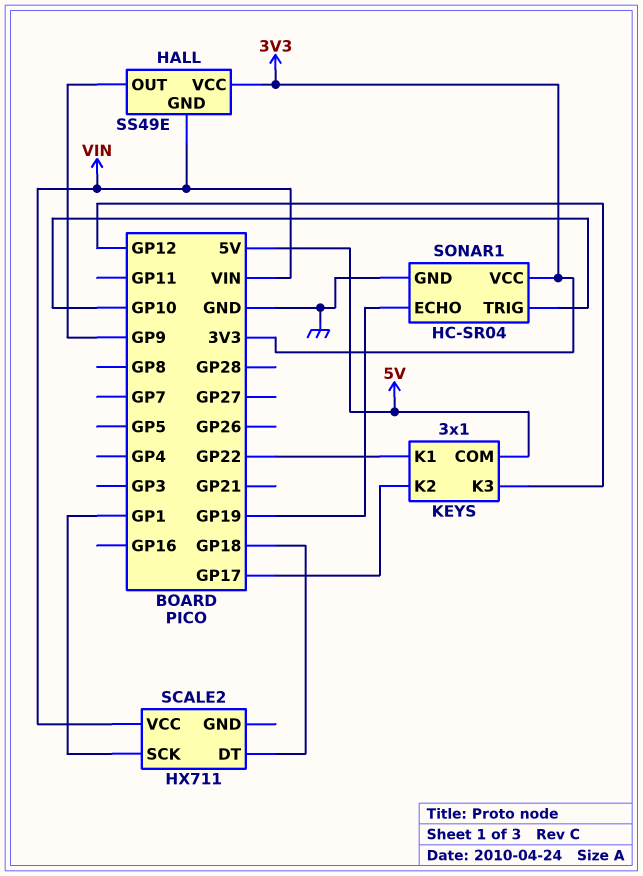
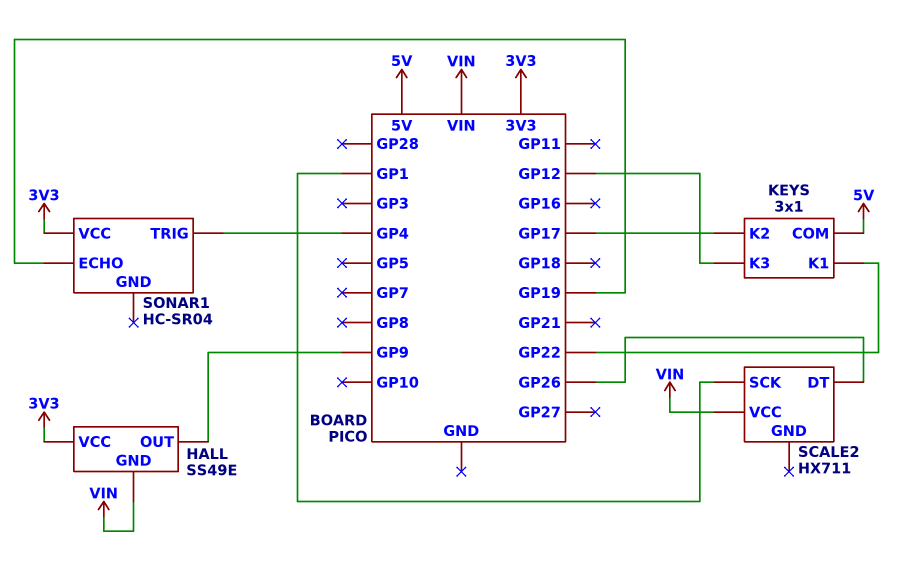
SCALE2 pin DT: GP18 -> GP26
SONAR1 pin GND: GND -> none
SONAR1 pin TRIG: GP10 -> GP4

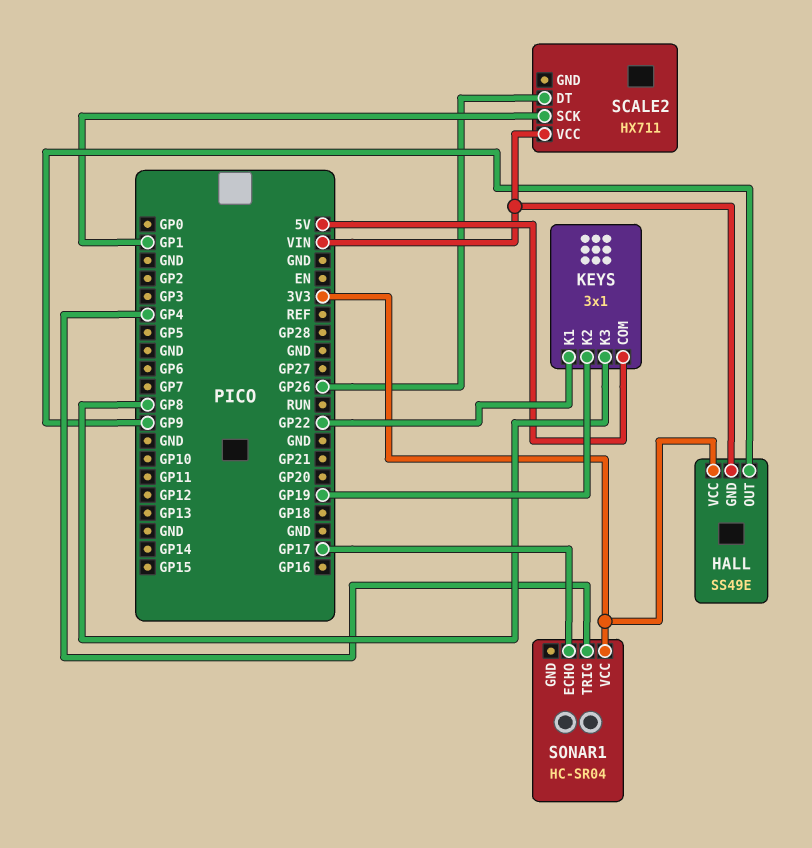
KEYS pin K2: GP17 -> GP19
KEYS pin K3: GP12 -> GP8
SONAR1 pin ECHO: GP19 -> GP17

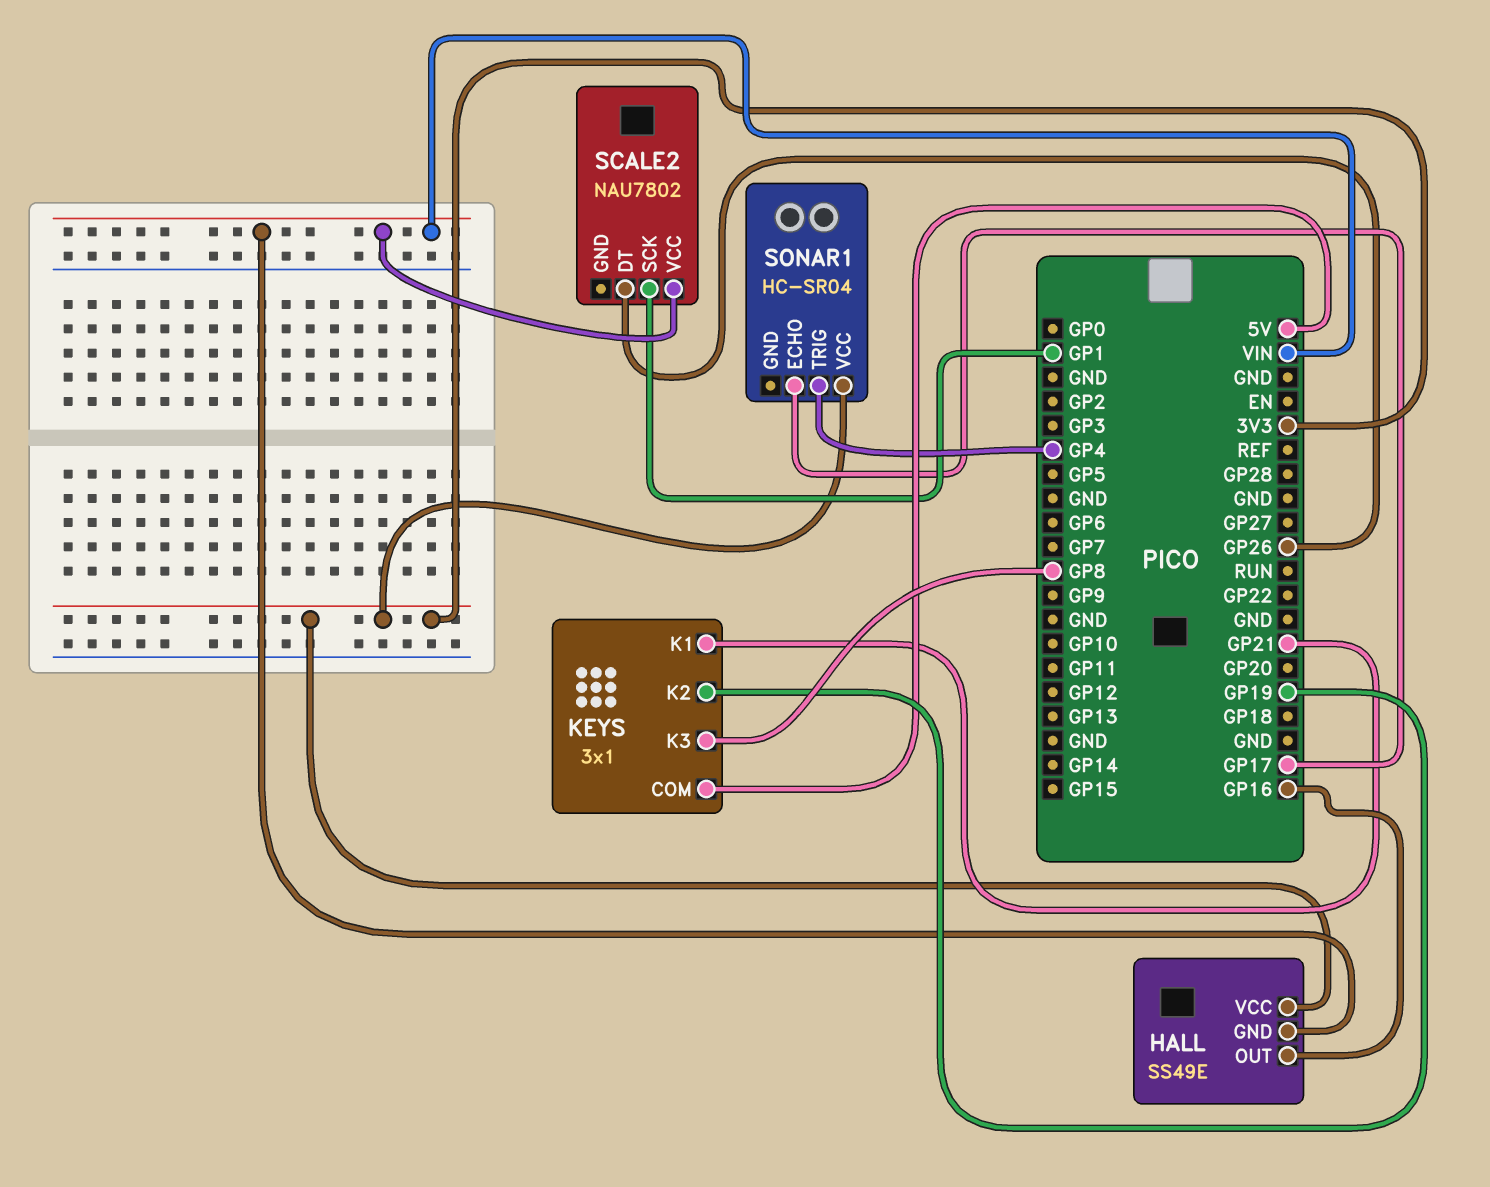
HALL pin OUT: GP9 -> GP16
KEYS pin K1: GP22 -> GP21
SCALE2: HX711 -> NAU7802

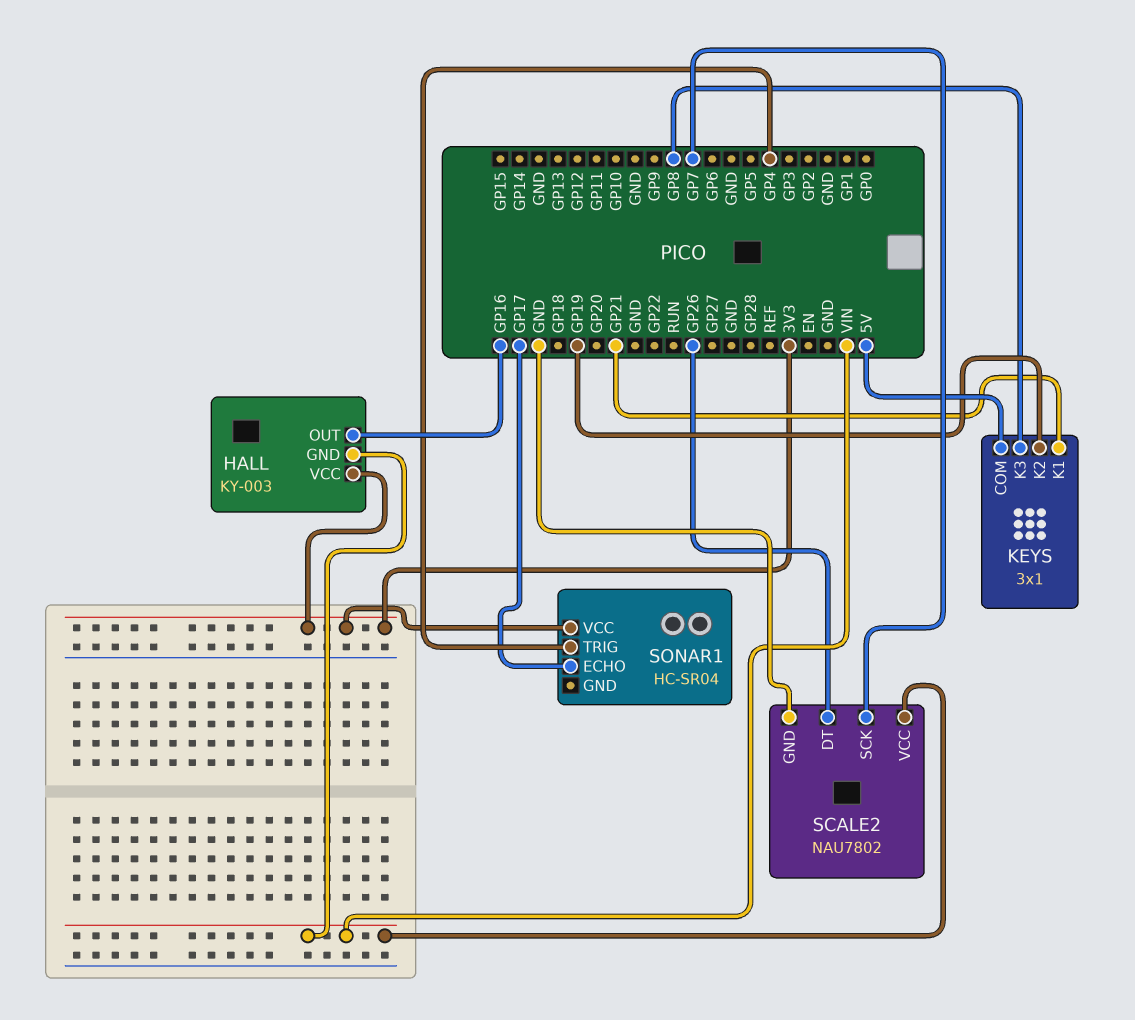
HALL: SS49E -> KY-003
SCALE2 pin GND: none -> GND
SCALE2 pin SCK: GP1 -> GP7

